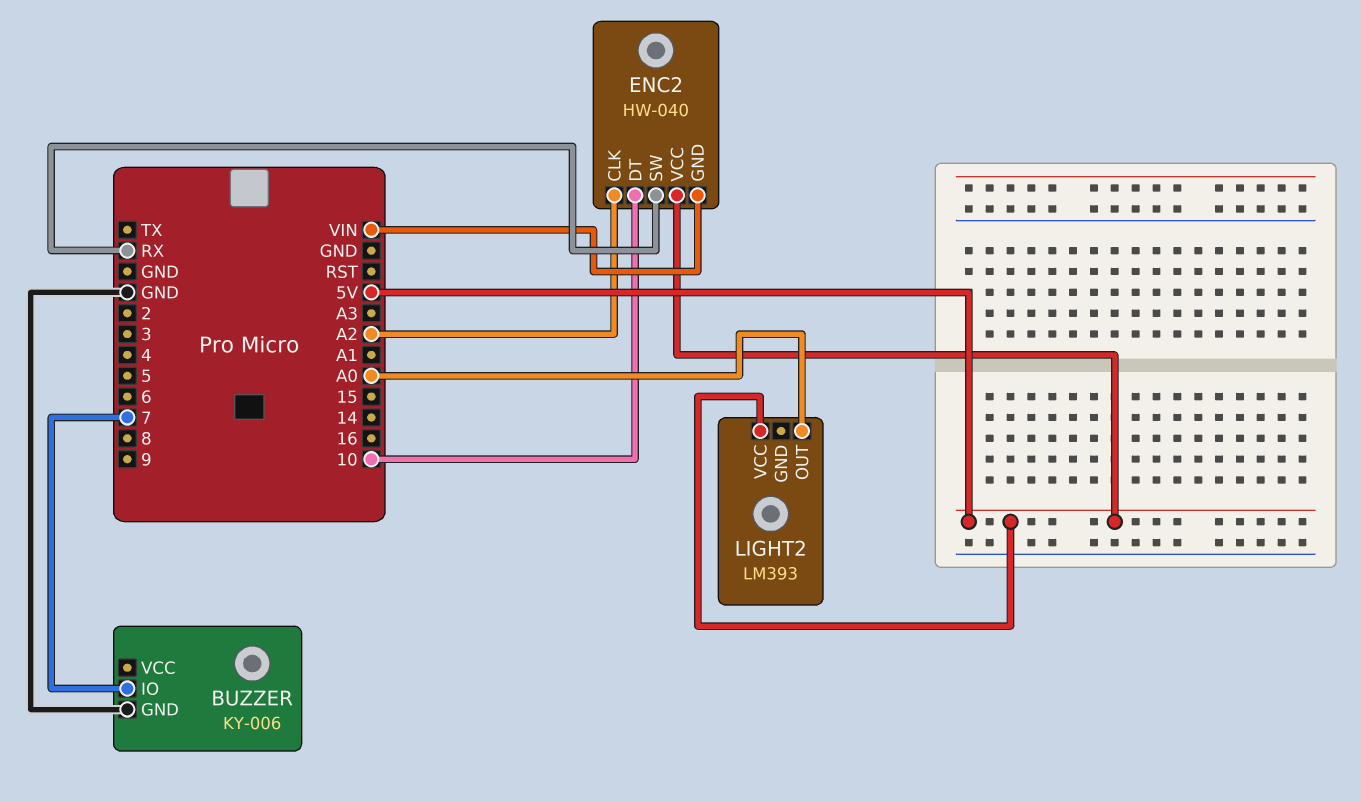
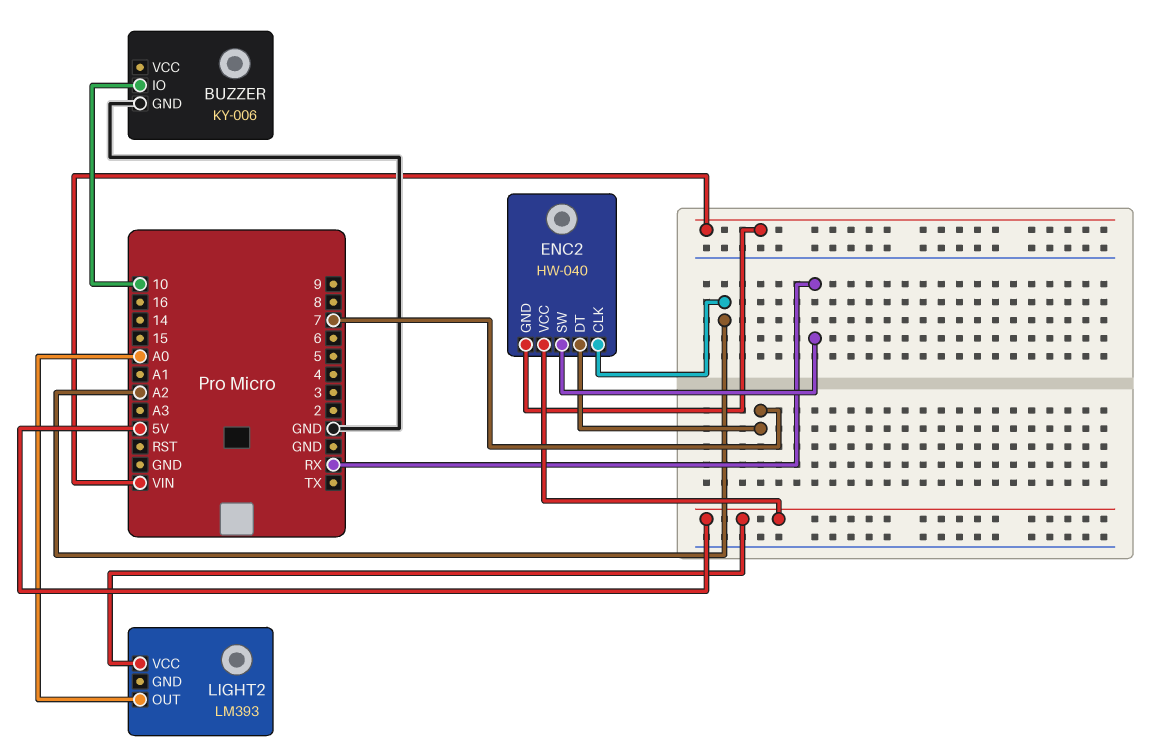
BUZZER pin IO: 7 -> 10
ENC2 pin DT: 10 -> 7

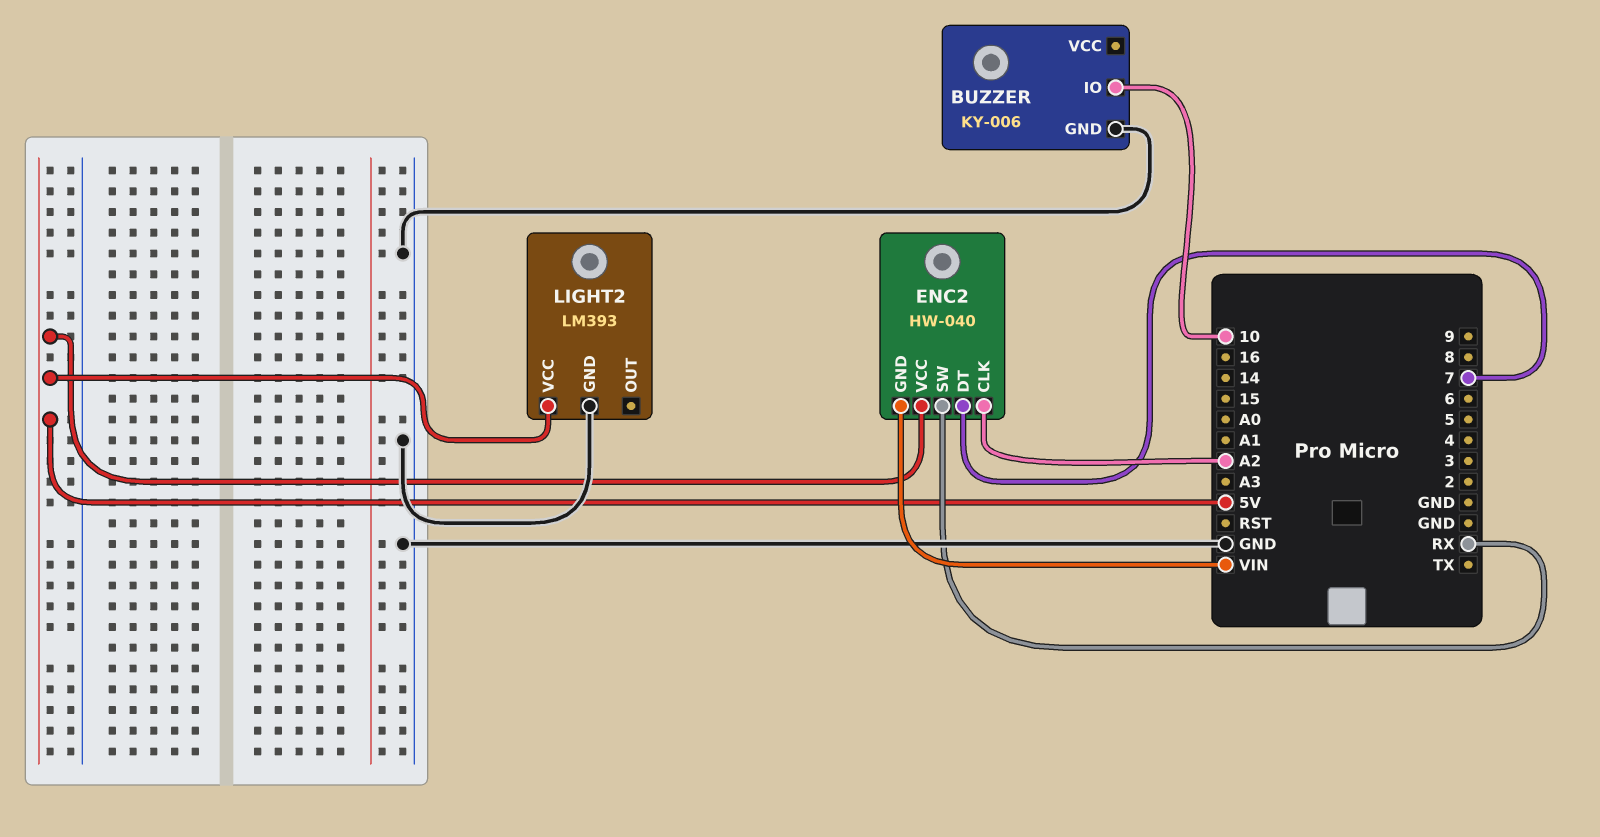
LIGHT2 pin GND: none -> GND
LIGHT2 pin OUT: A0 -> none

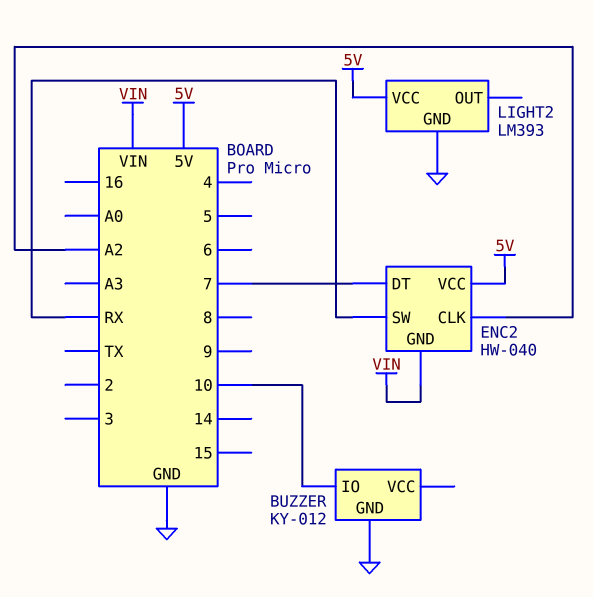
BUZZER: KY-006 -> KY-012

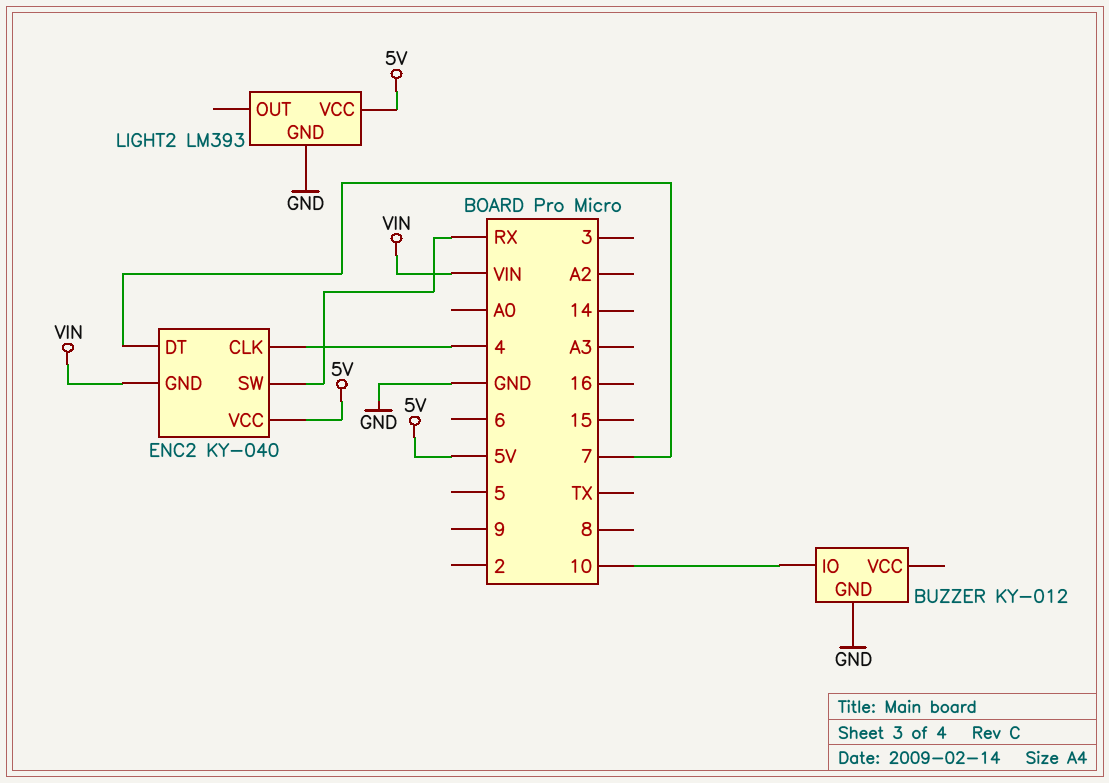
ENC2: HW-040 -> KY-040
ENC2 pin CLK: A2 -> 4

